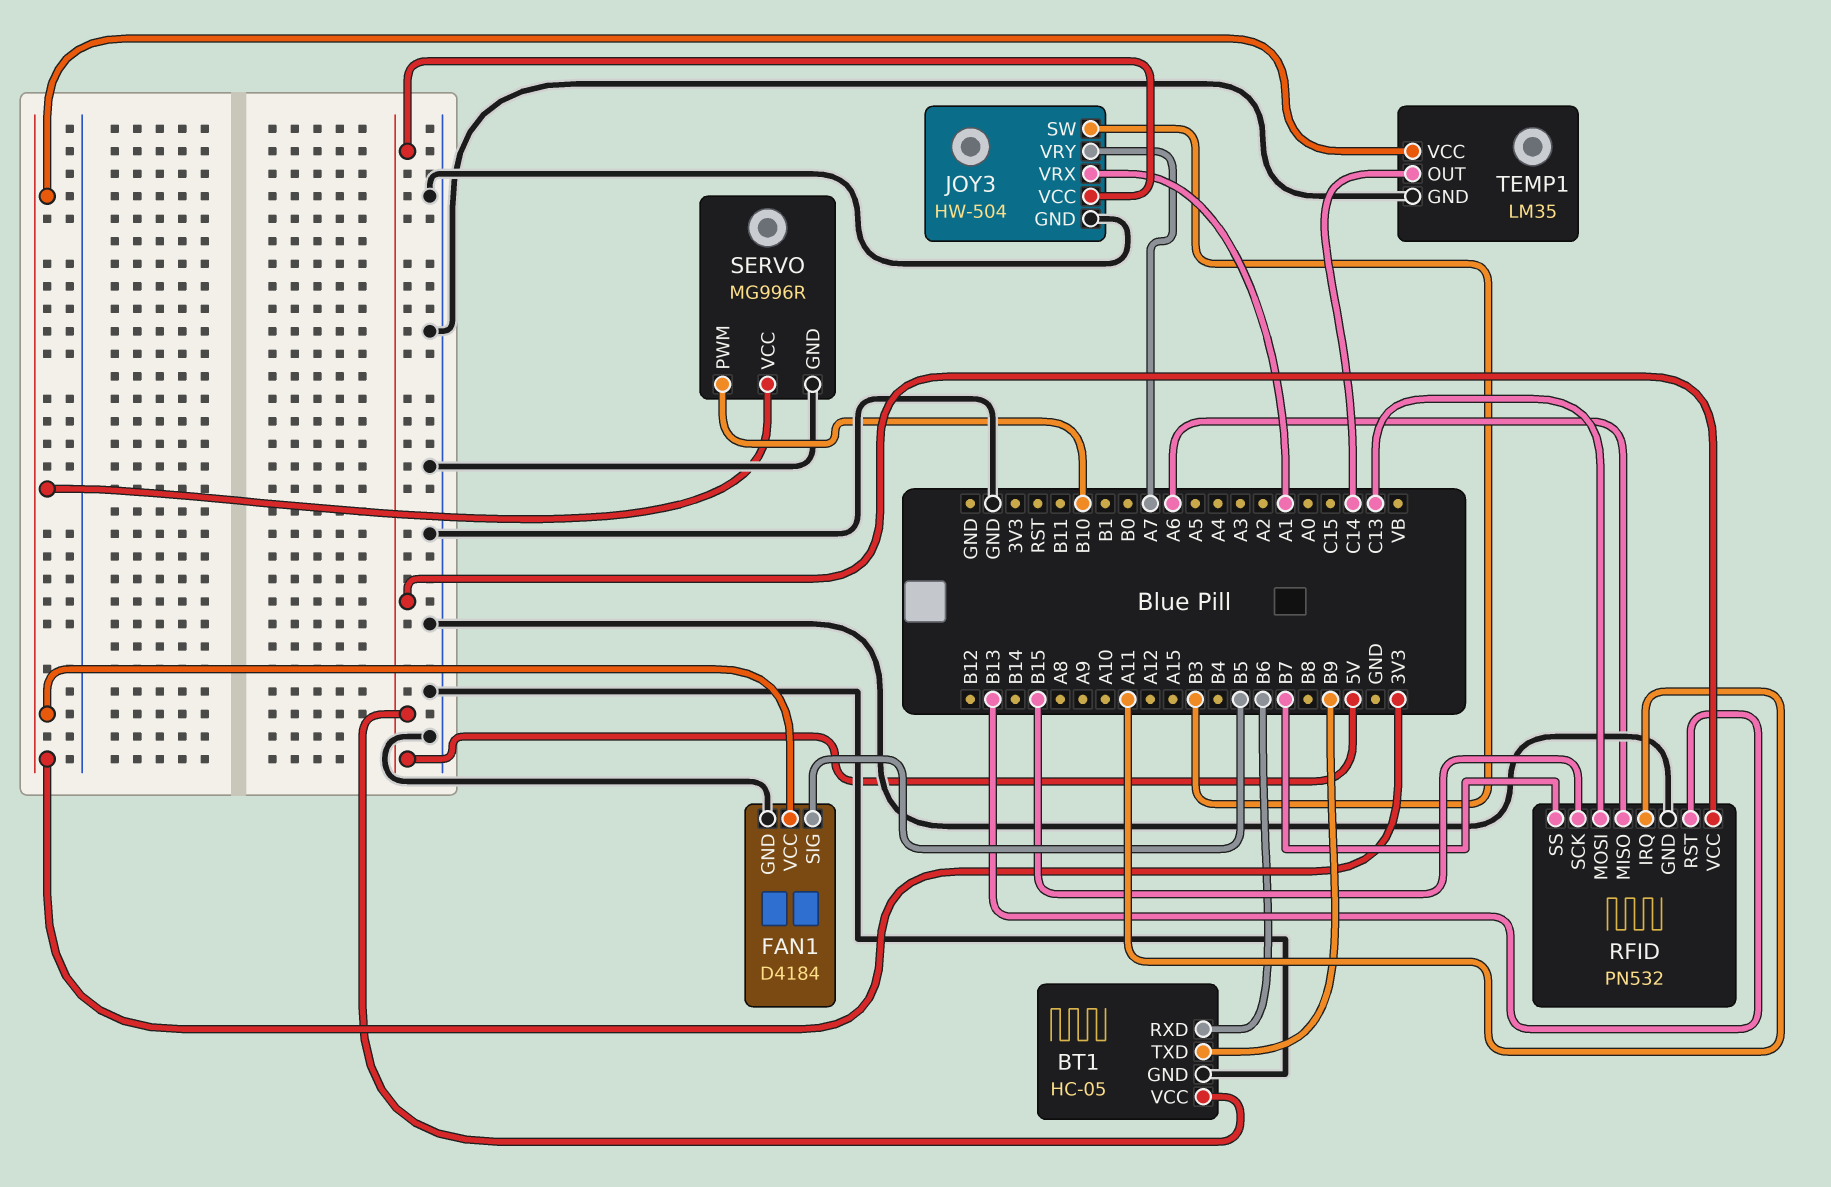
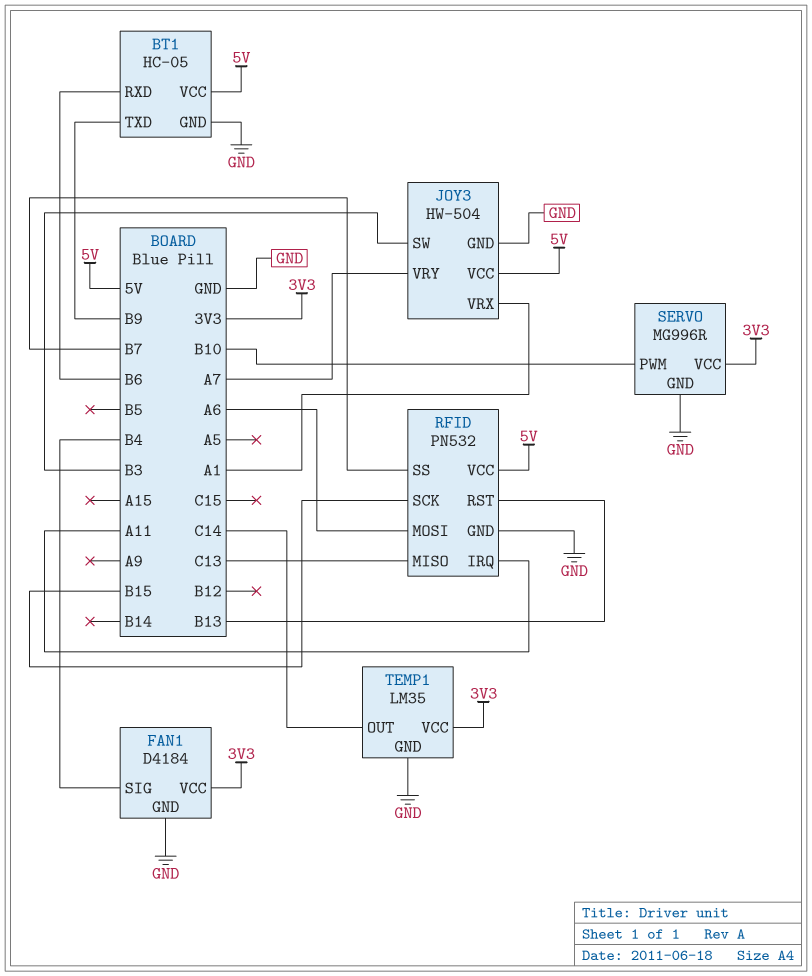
FAN1 pin SIG: B5 -> B4
RFID pin MISO: A6 -> C13
RFID pin MOSI: C13 -> A6

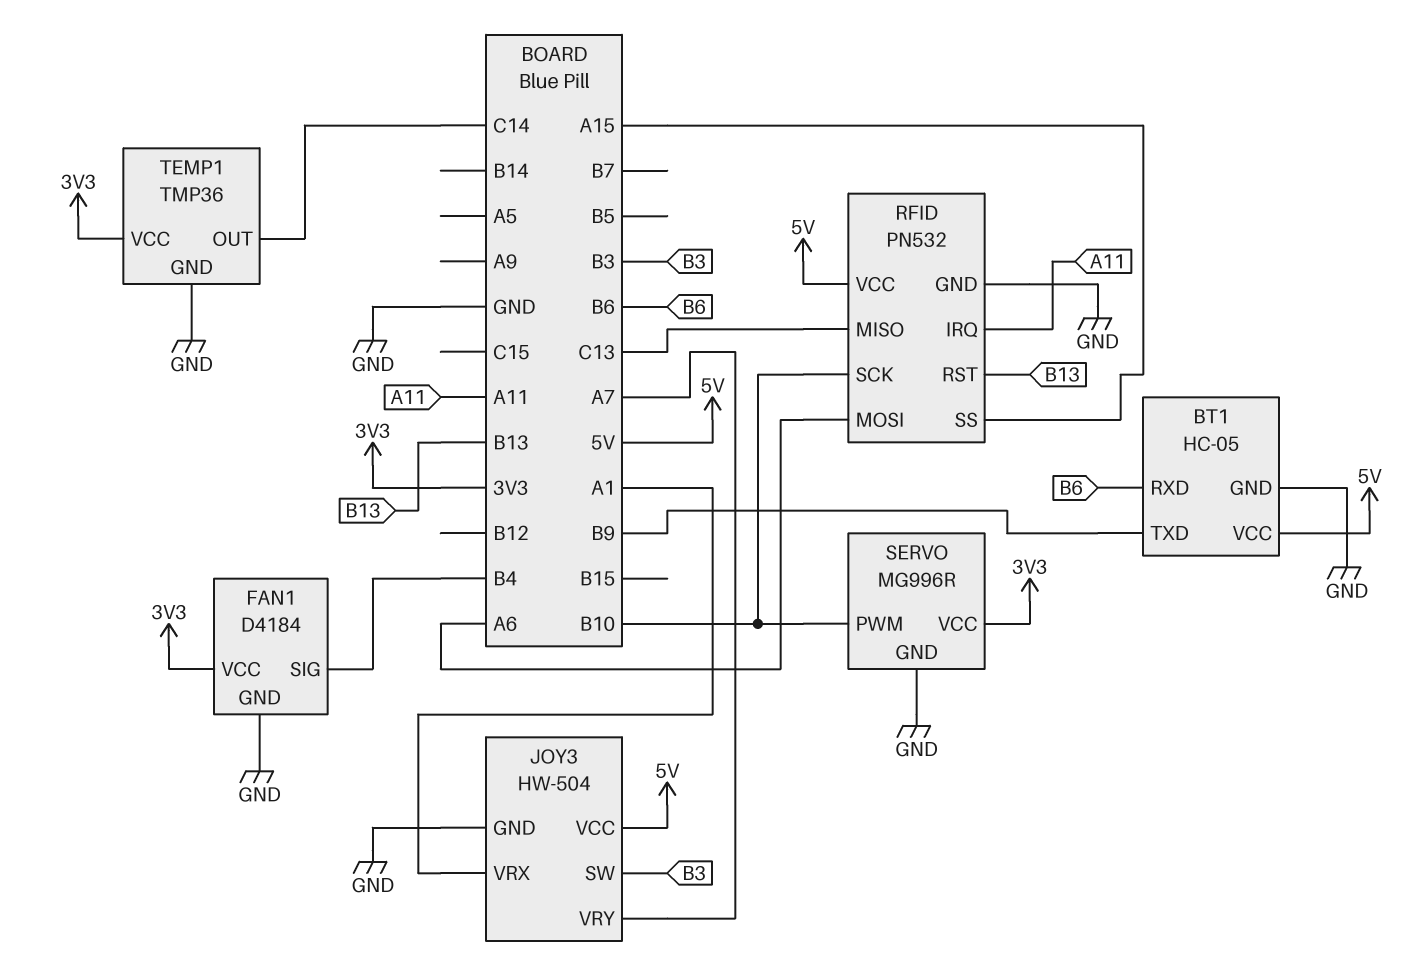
RFID pin SCK: B15 -> B10
RFID pin SS: B7 -> A15
TEMP1: LM35 -> TMP36

